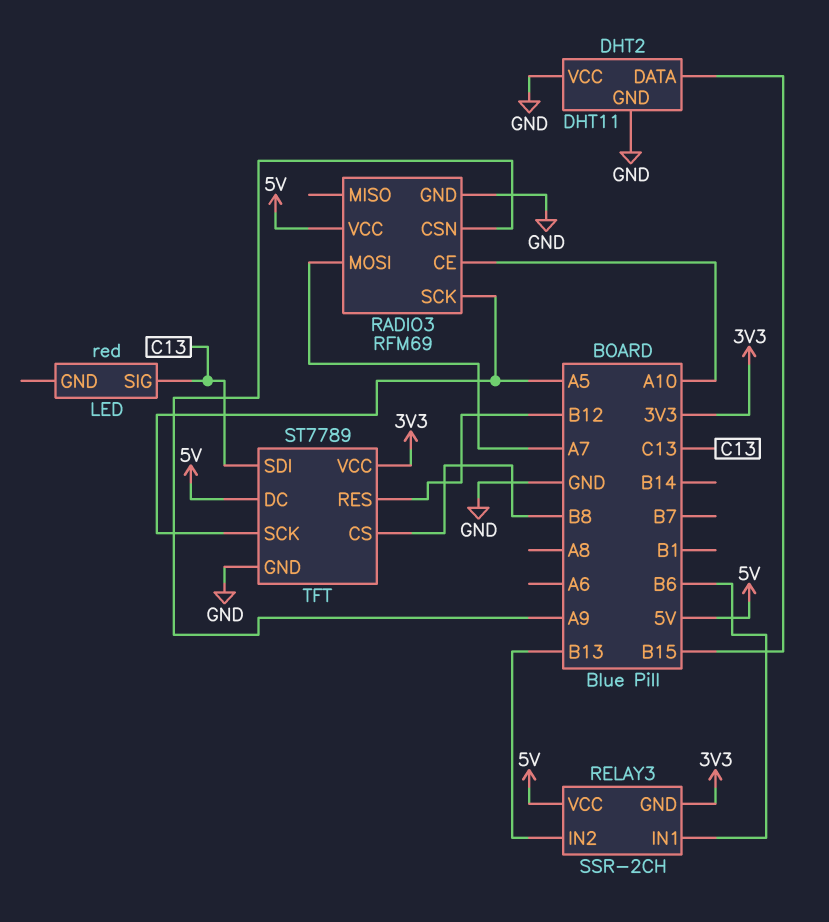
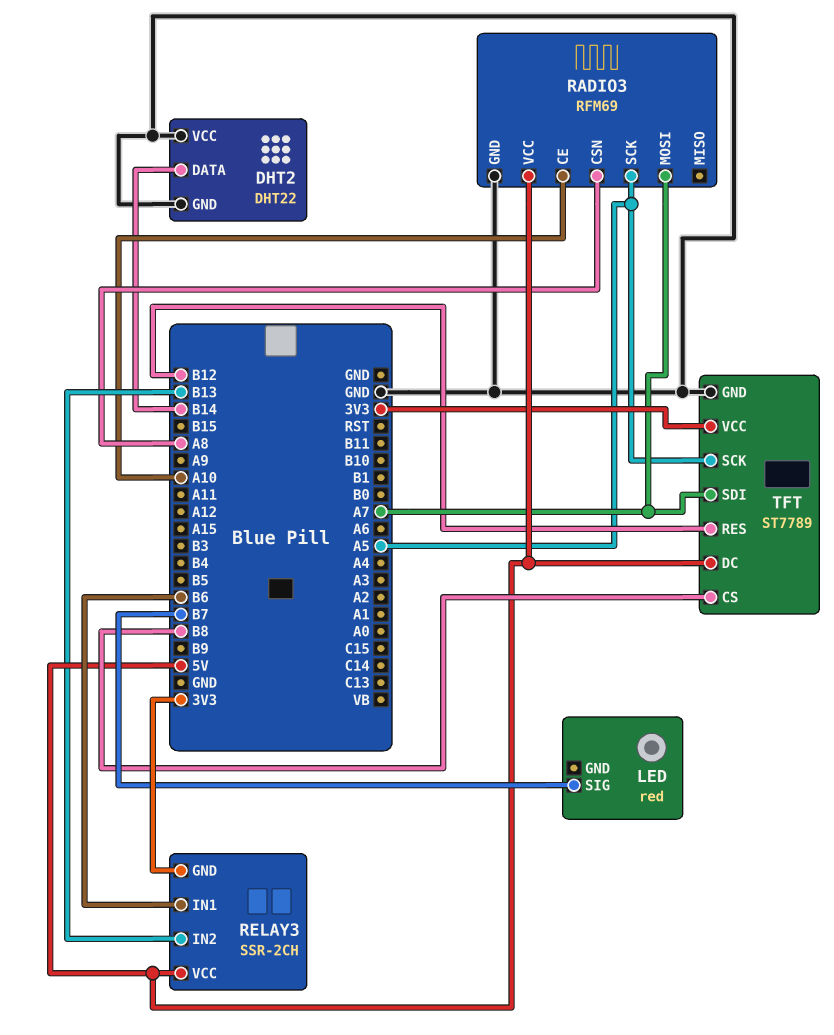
DHT2: DHT11 -> DHT22
DHT2 pin DATA: B15 -> B14
LED pin SIG: C13 -> B7
RADIO3 pin CSN: A9 -> A8
TFT pin SDI: C13 -> A7

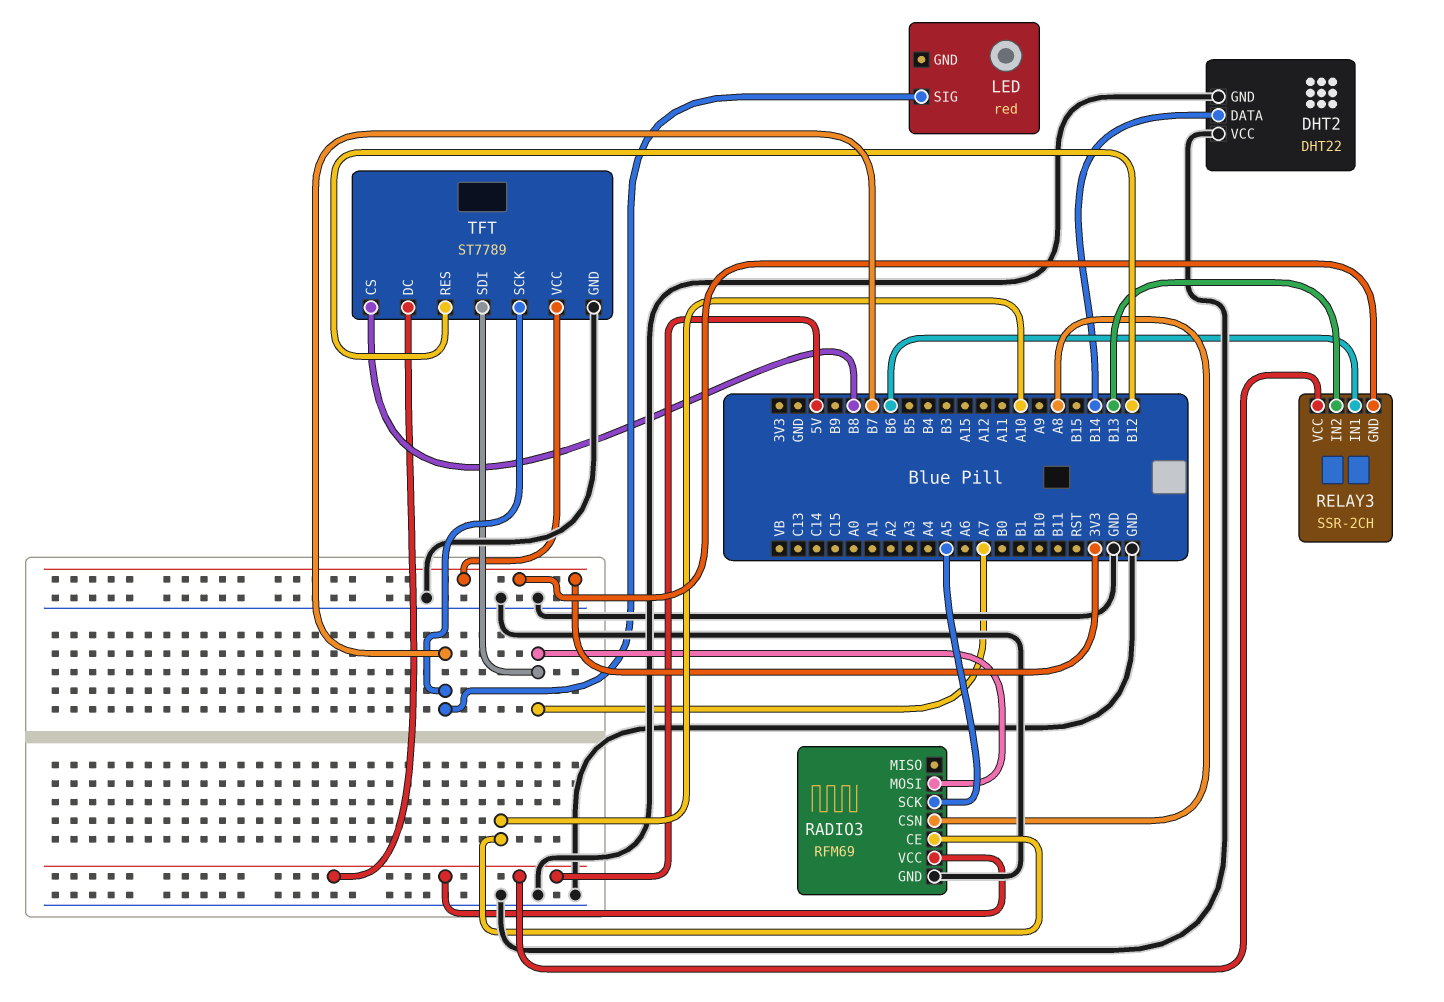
TFT pin SCK: A5 -> B7

